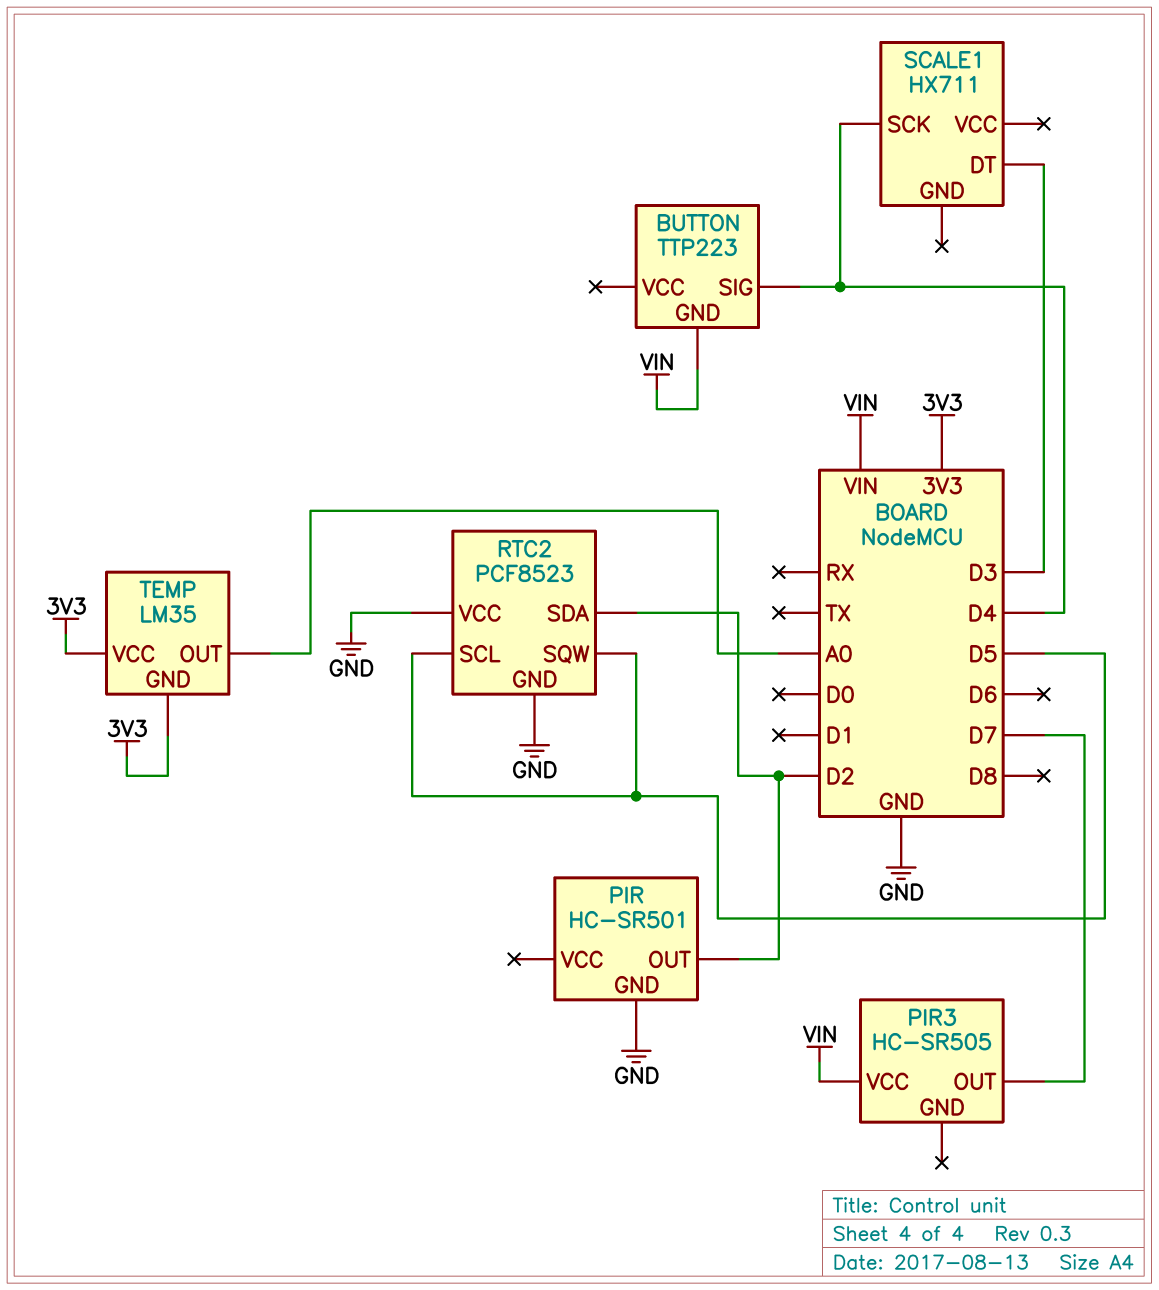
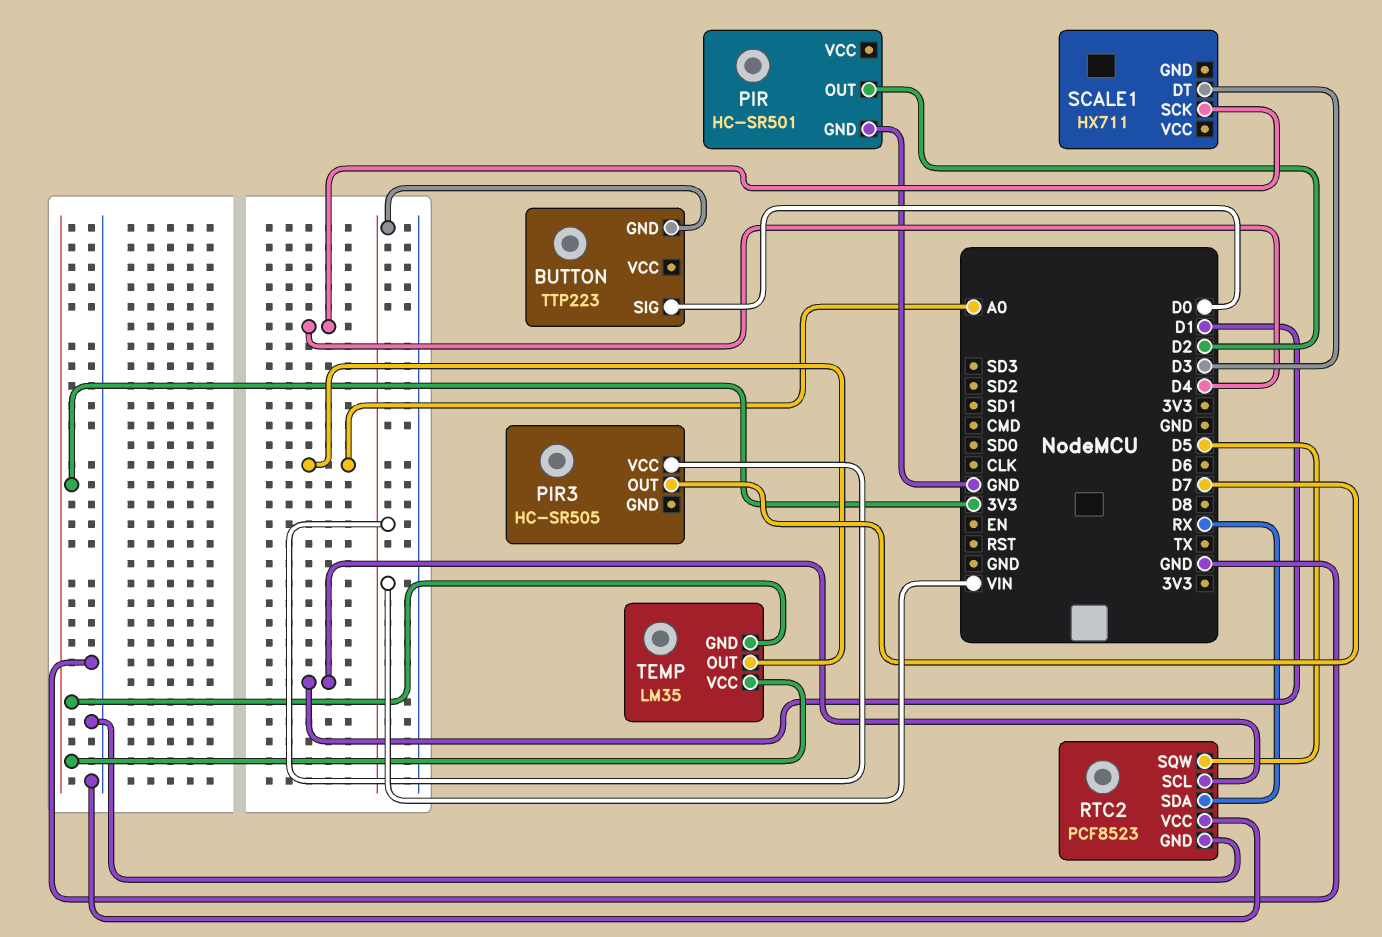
BUTTON pin SIG: D4 -> D0
RTC2 pin SCL: D5 -> D1
RTC2 pin SDA: D2 -> RX

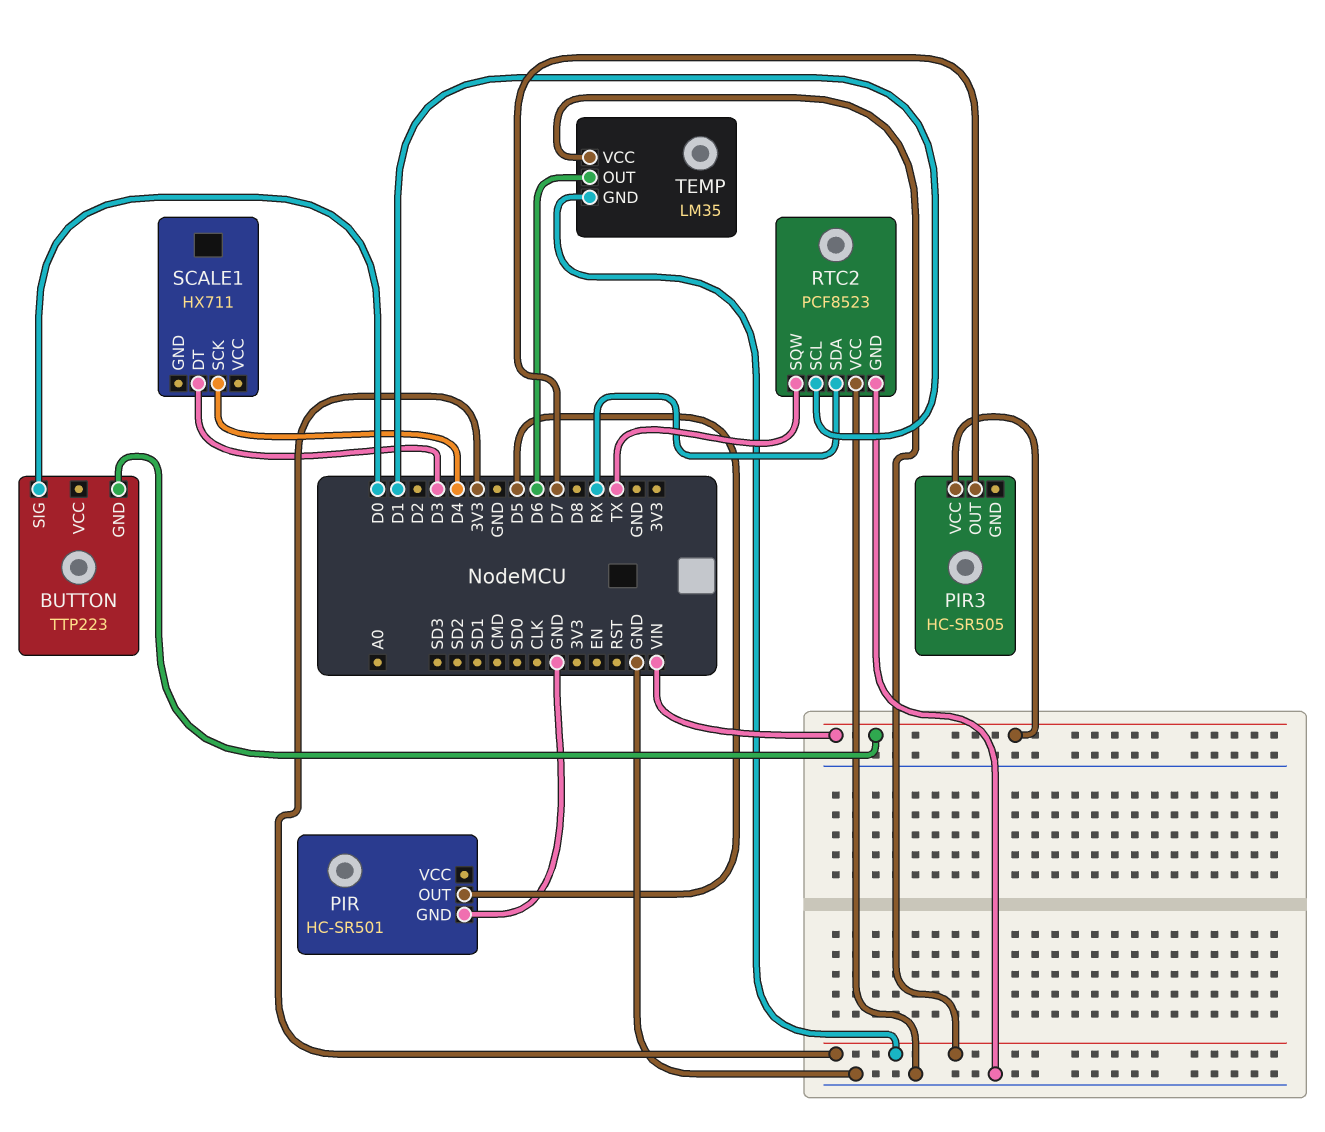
PIR pin OUT: D2 -> D5
RTC2 pin SQW: D5 -> TX
TEMP pin OUT: A0 -> D6

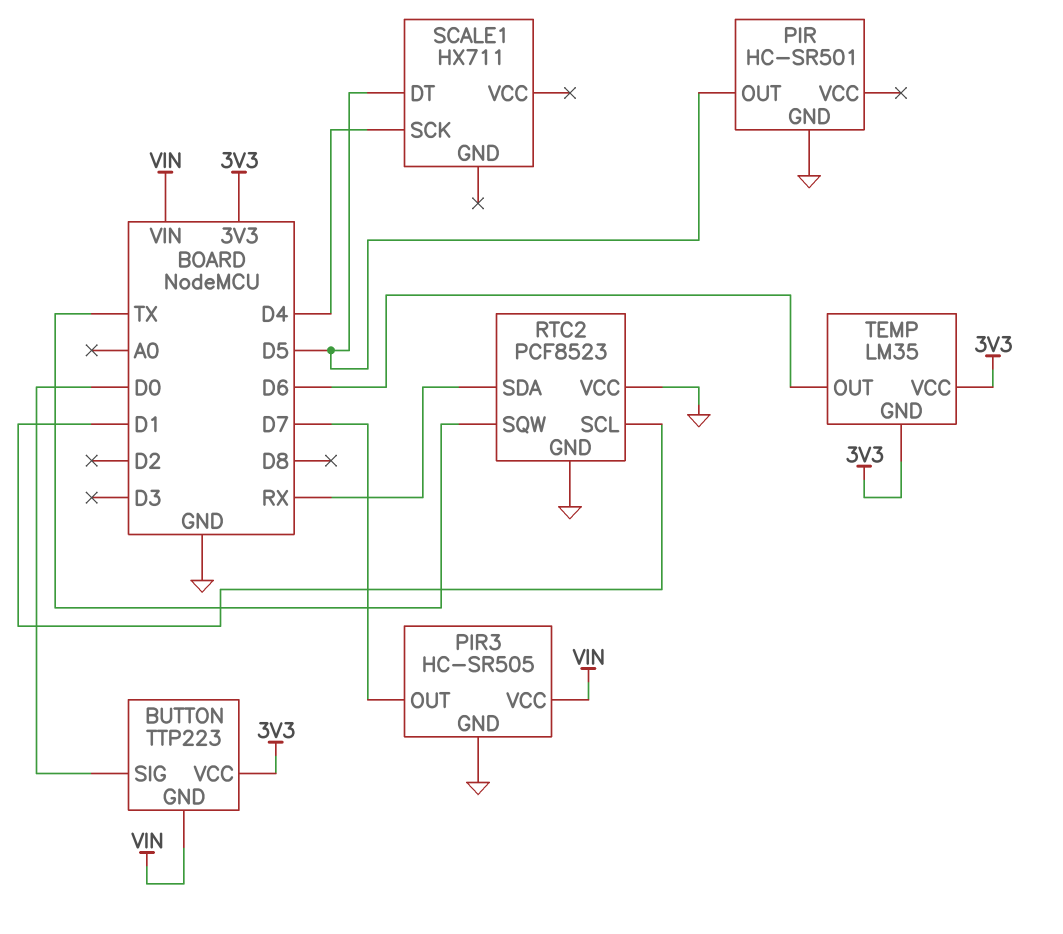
BUTTON pin VCC: none -> 3V3
PIR3 pin GND: none -> GND
SCALE1 pin DT: D3 -> D5

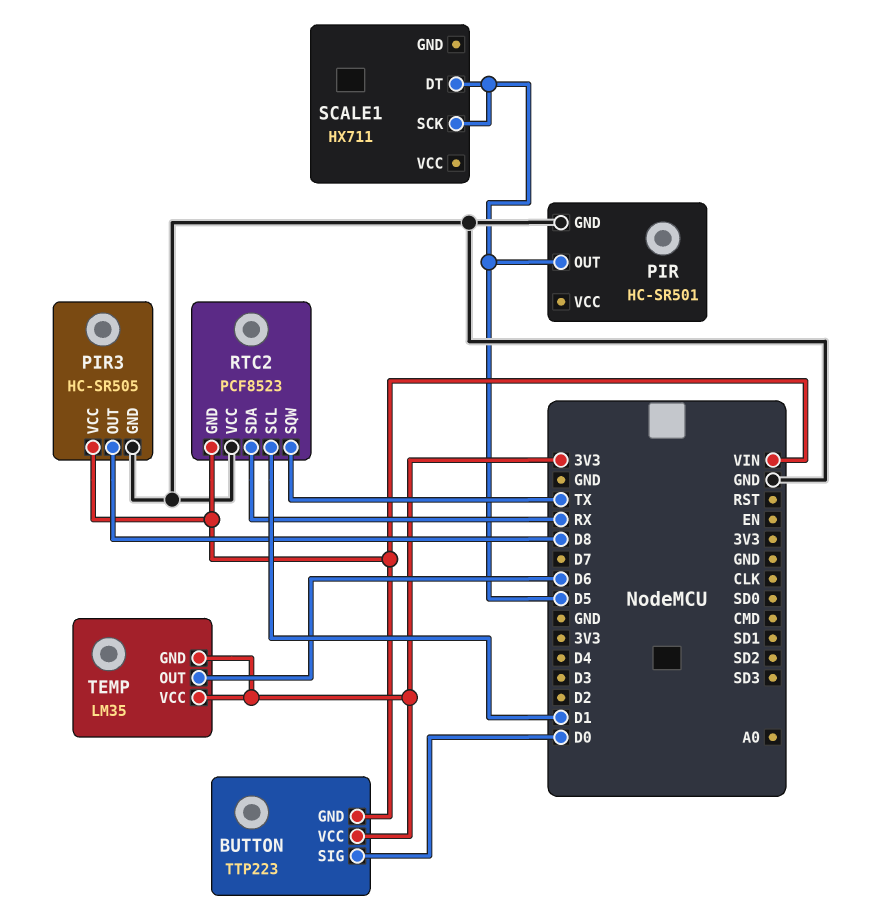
PIR3 pin OUT: D7 -> D8
RTC2 pin GND: GND -> VIN
SCALE1 pin SCK: D4 -> D5

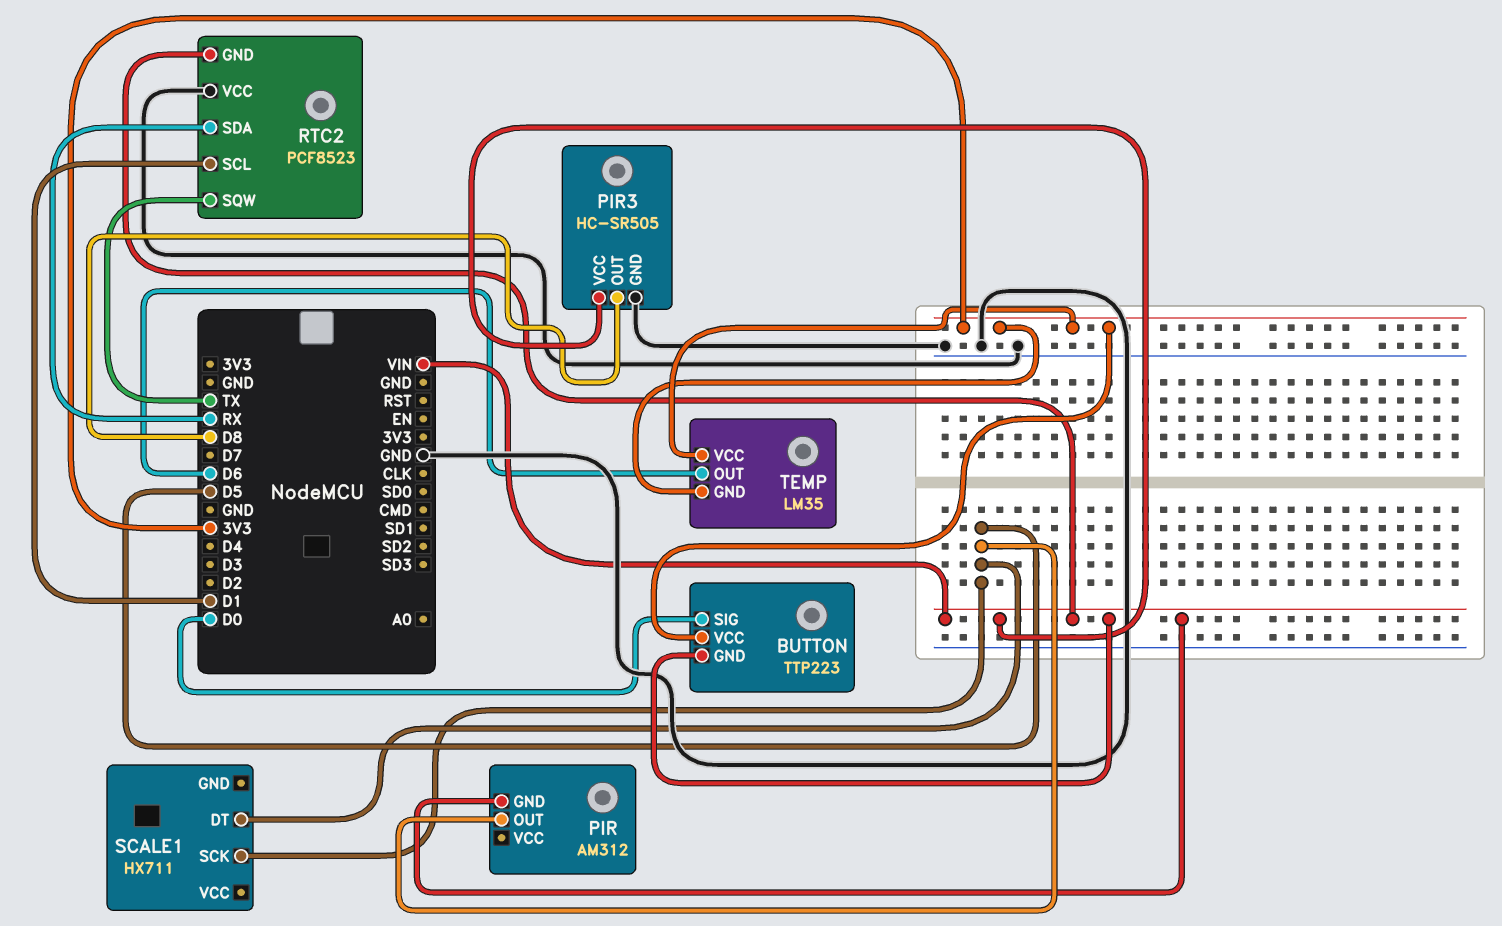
PIR: HC-SR501 -> AM312
PIR pin GND: GND -> VIN

